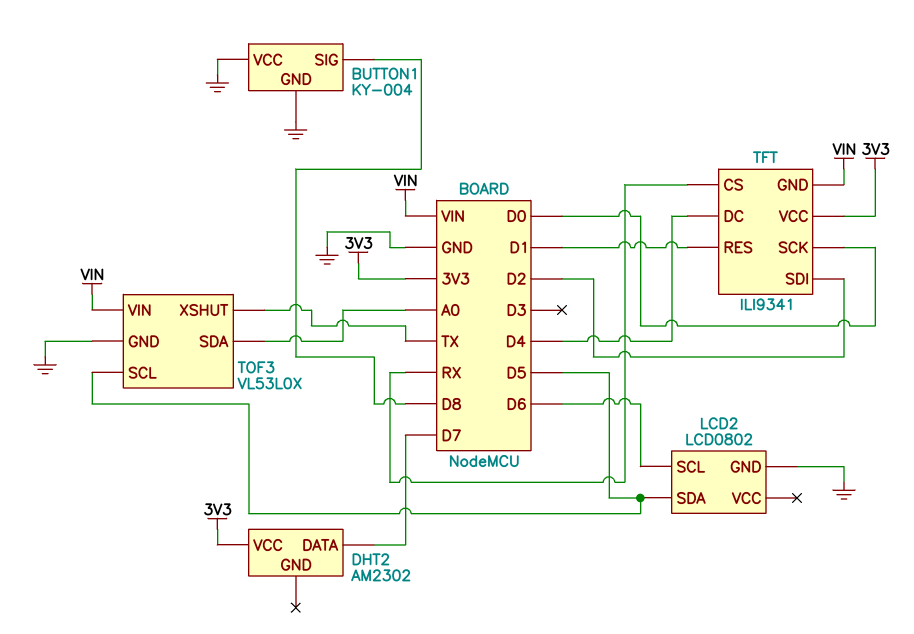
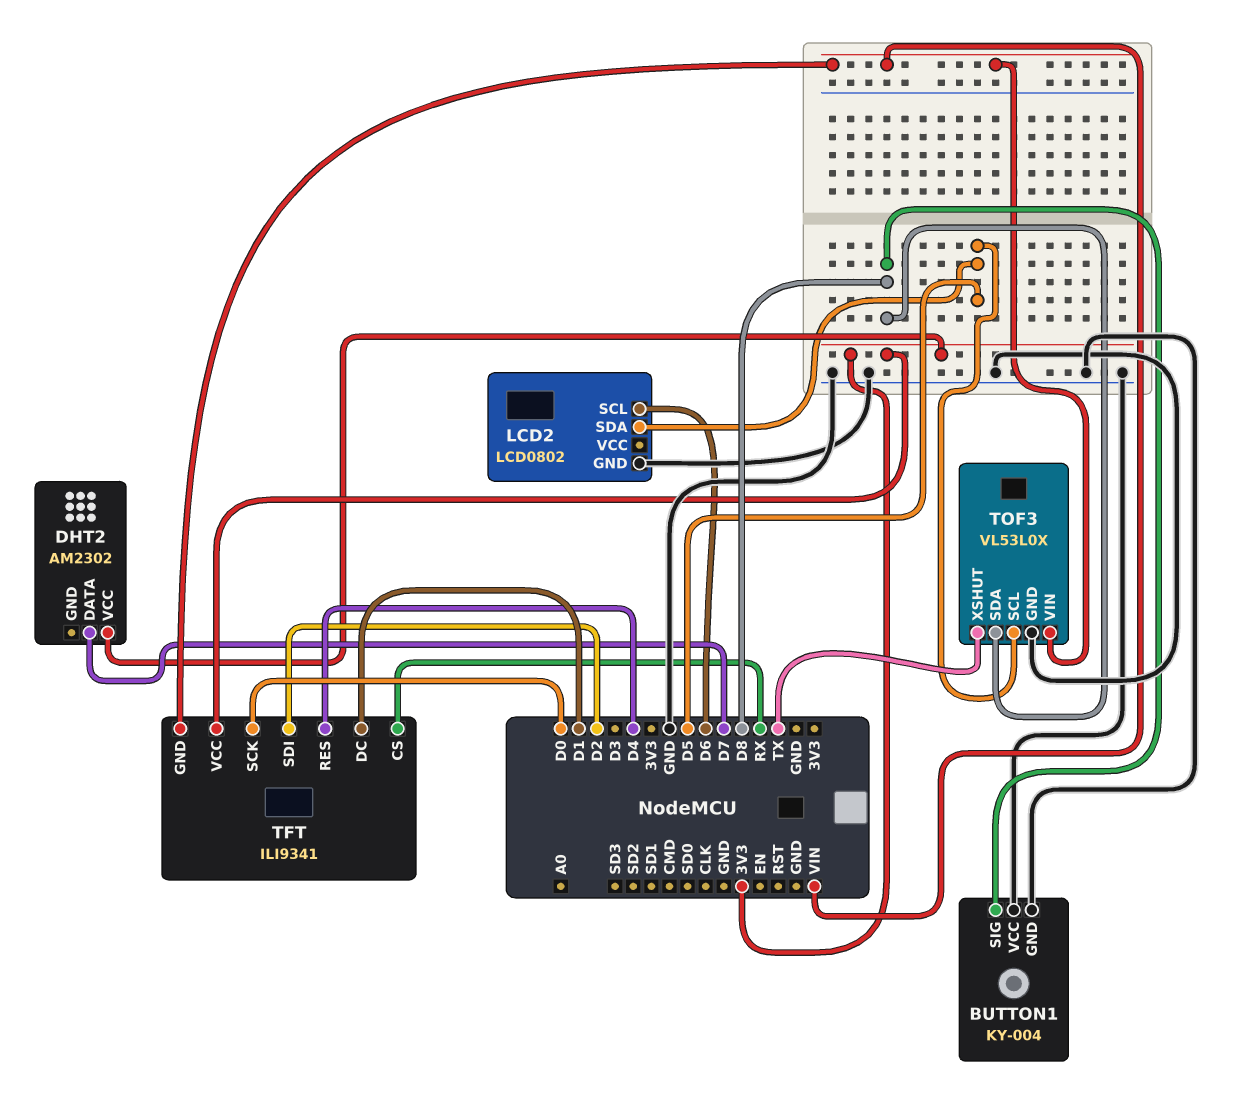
TFT pin DC: D4 -> D1
TFT pin RES: D1 -> D4
TOF3 pin SDA: A0 -> D8

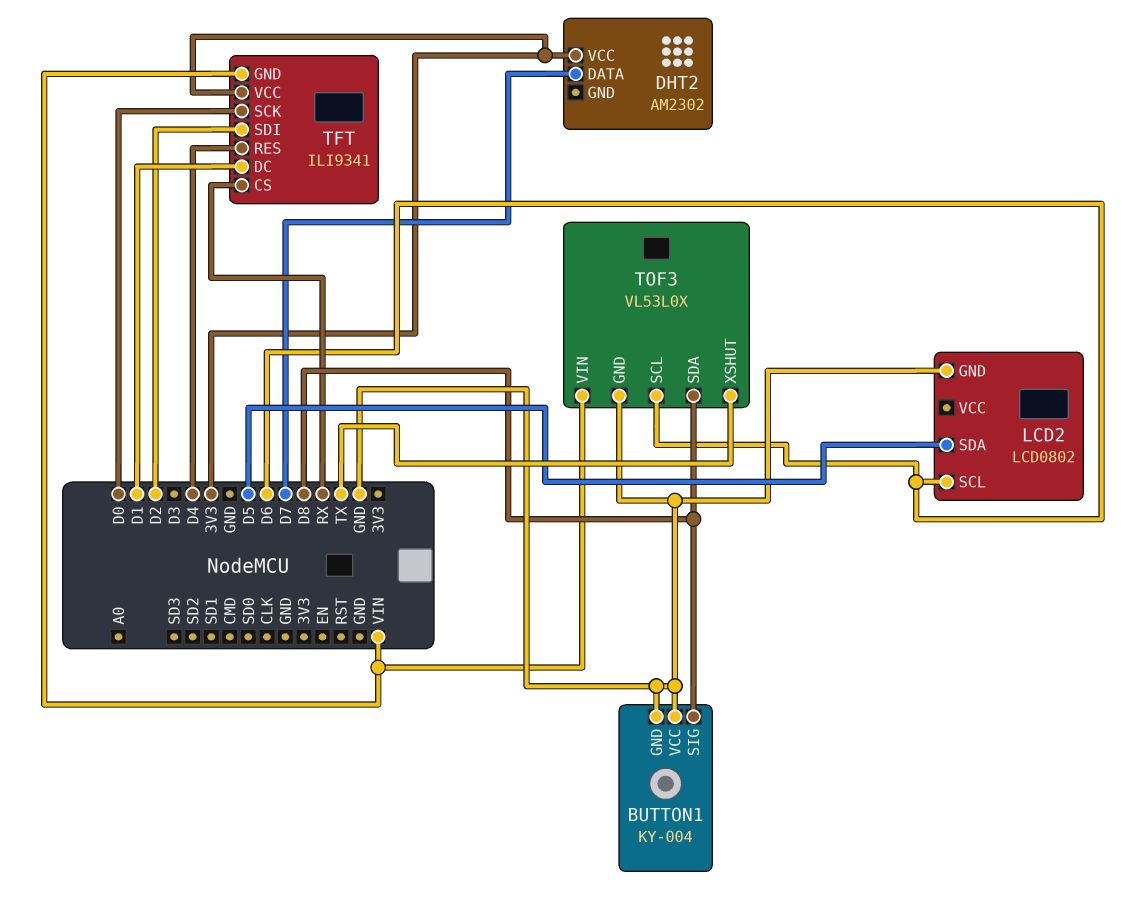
TOF3 pin SCL: D5 -> D6

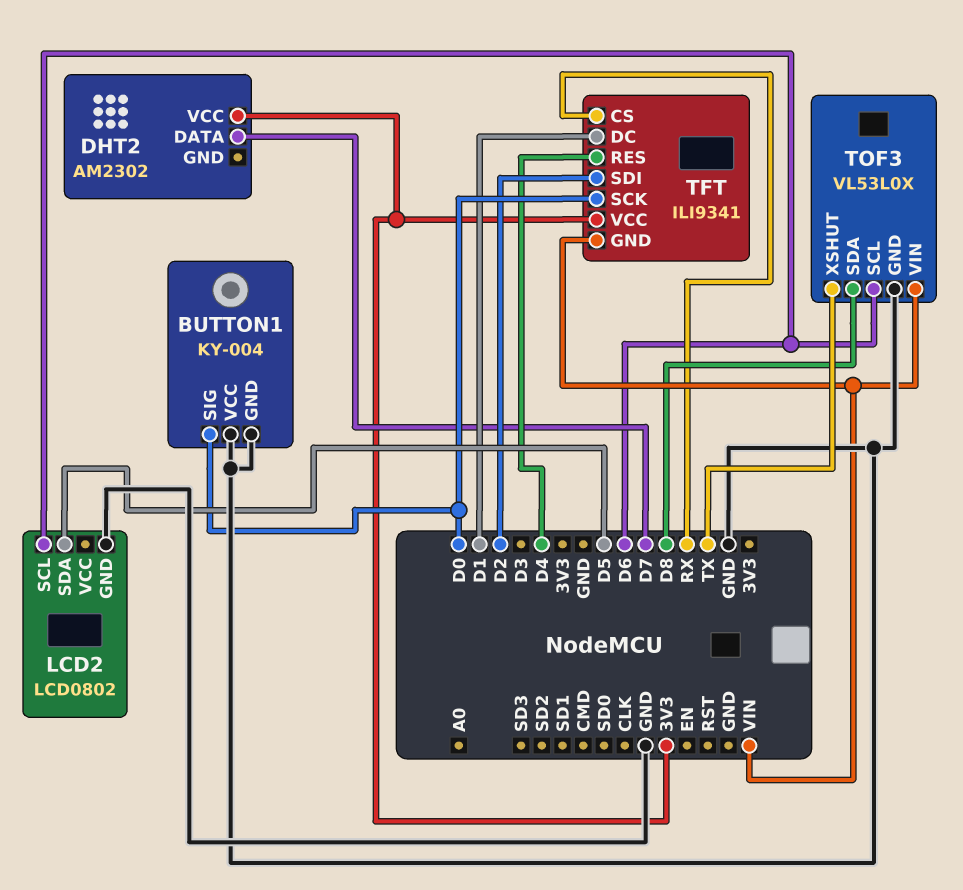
BUTTON1 pin SIG: D8 -> D0

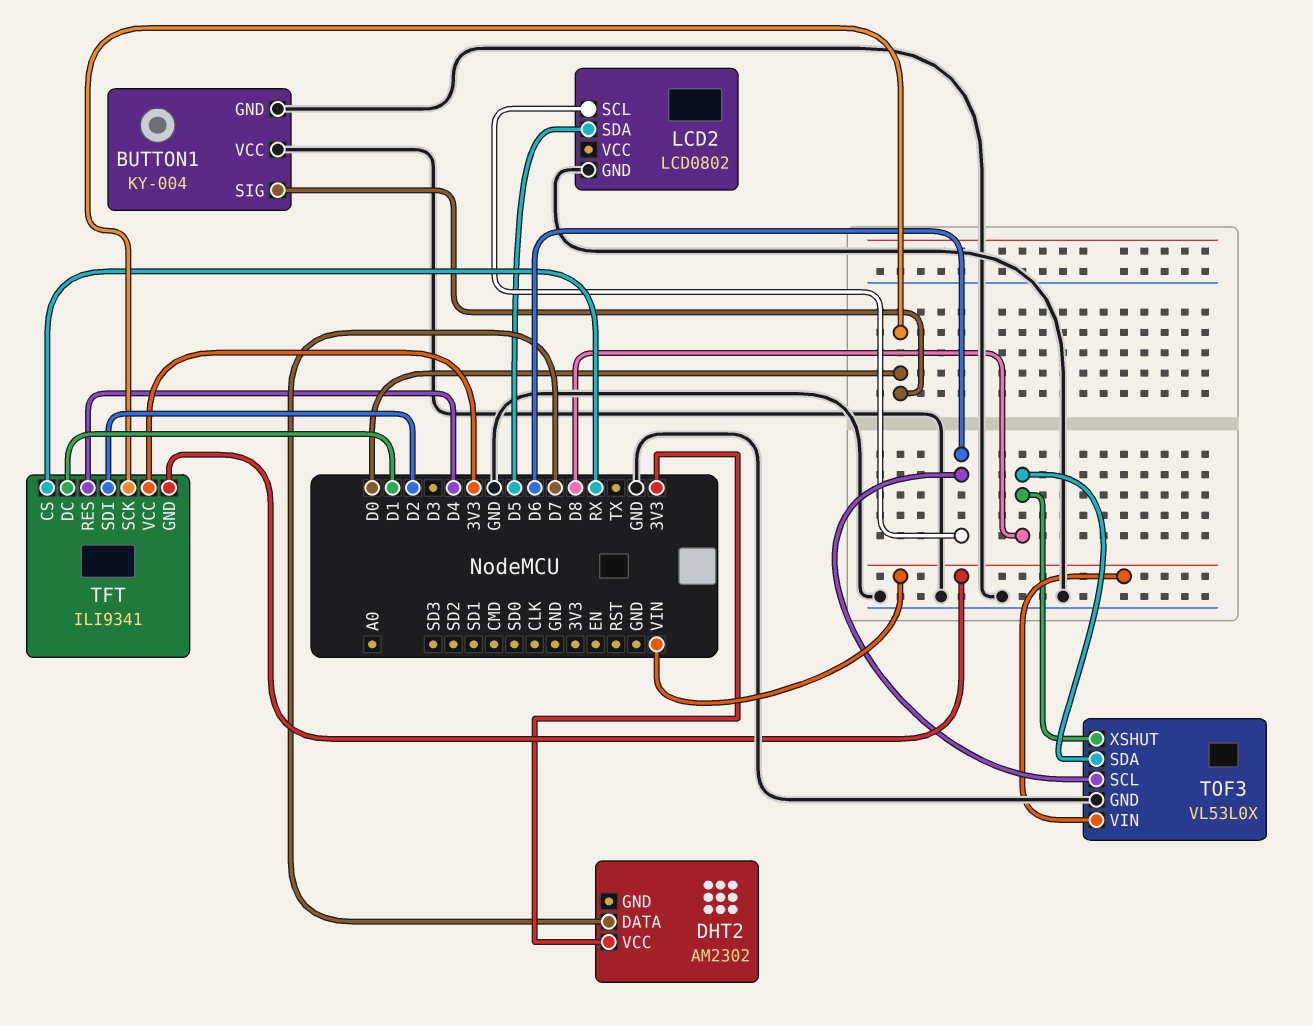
TOF3 pin XSHUT: TX -> D8

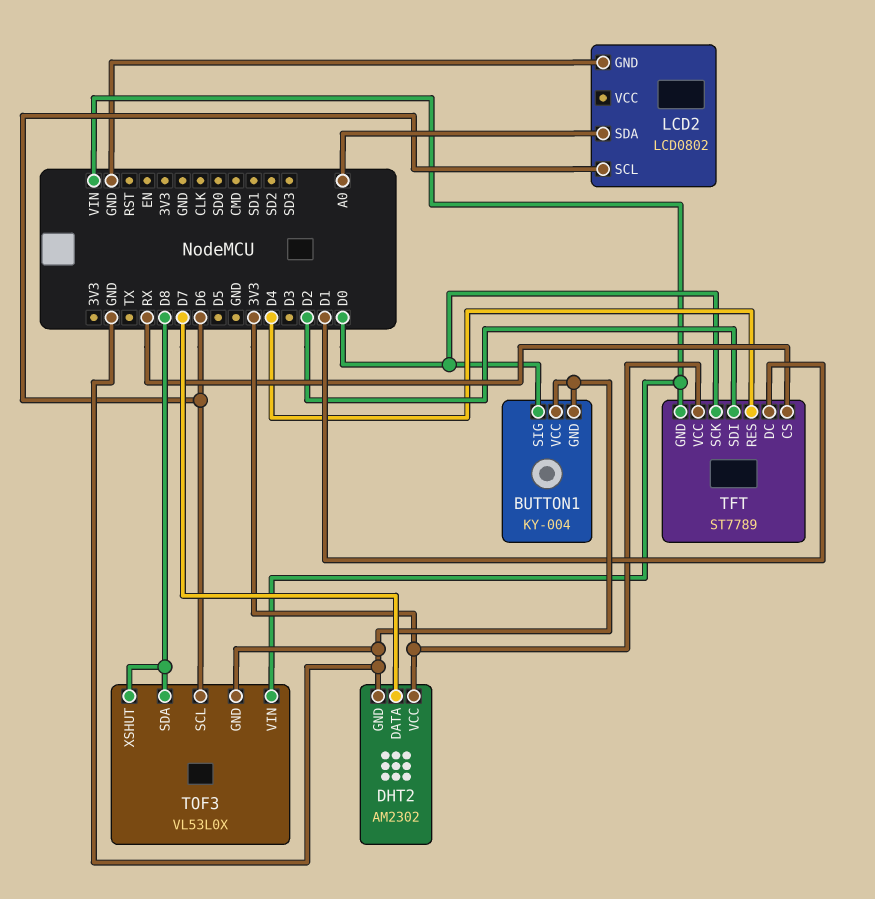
DHT2 pin GND: none -> GND
LCD2 pin SDA: D5 -> A0
TFT: ILI9341 -> ST7789

